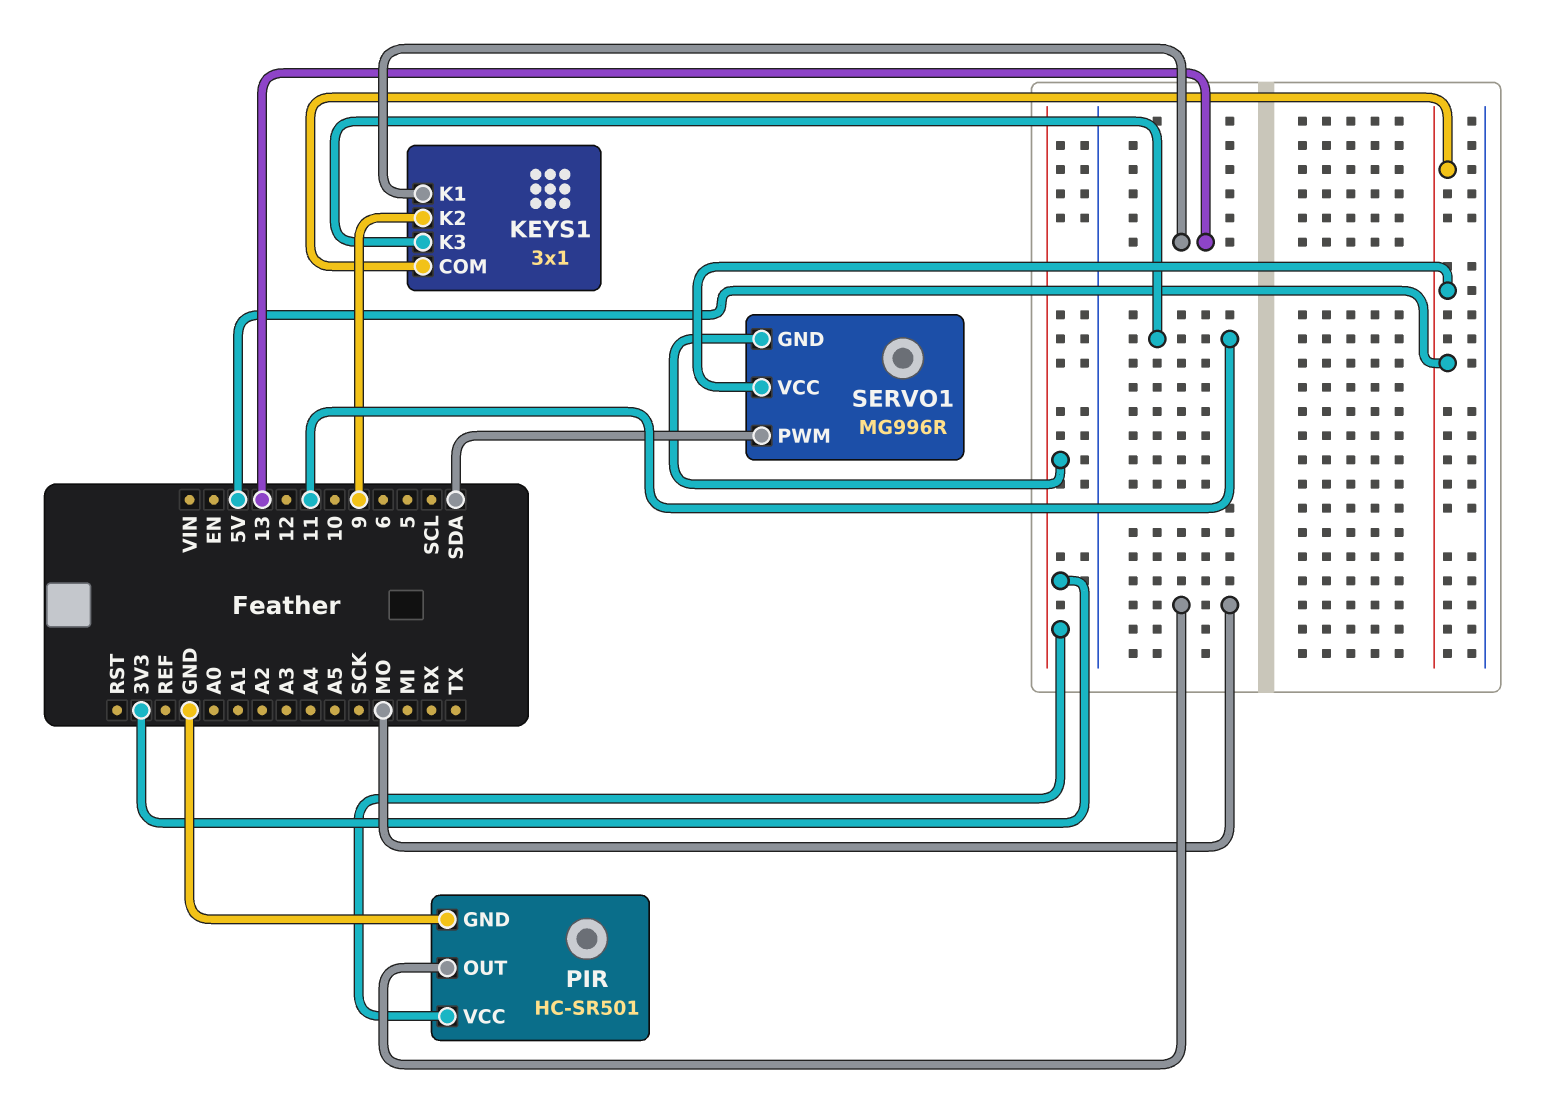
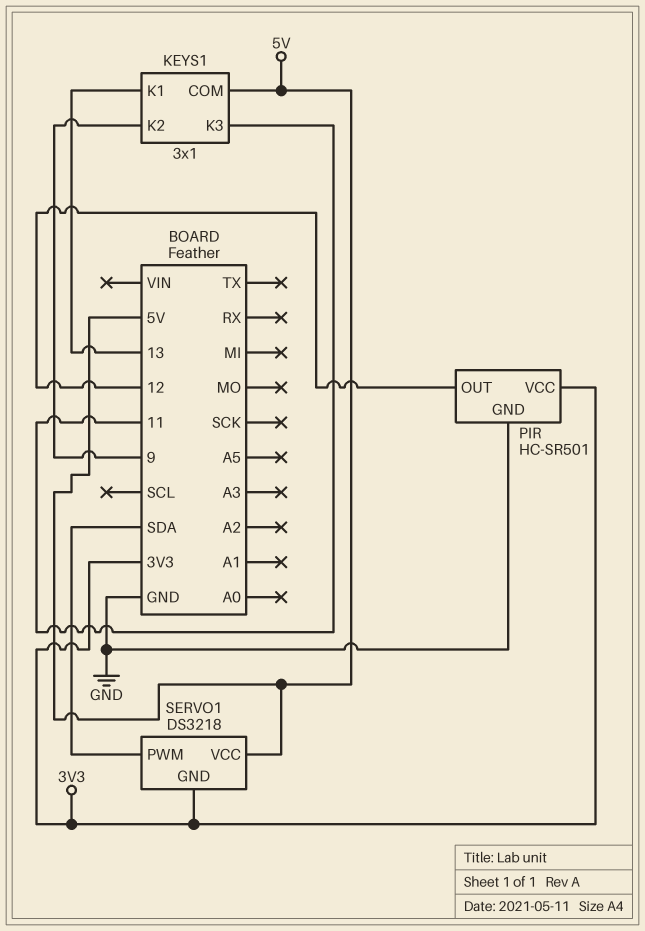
PIR pin OUT: MO -> 12
SERVO1: MG996R -> DS3218

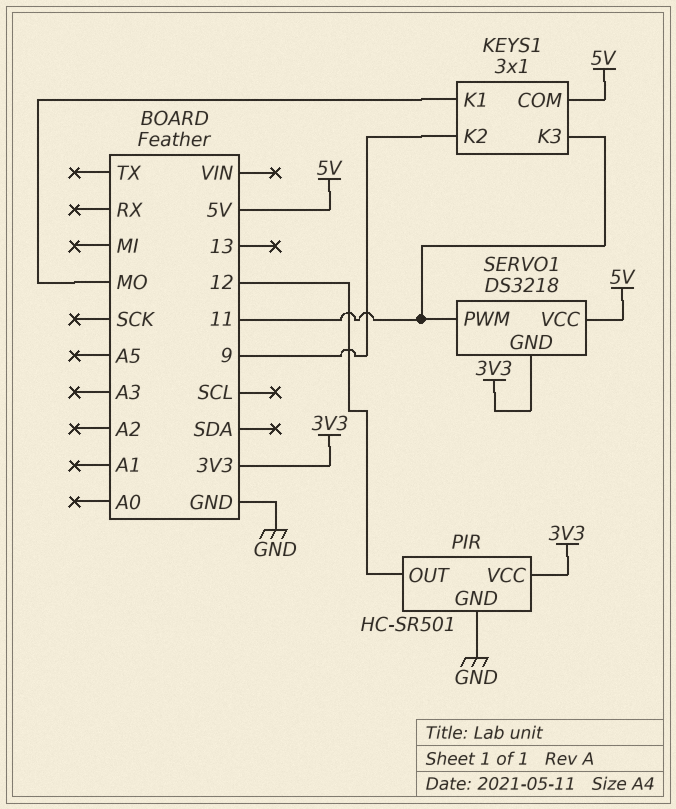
KEYS1 pin K1: 13 -> MO
SERVO1 pin PWM: SDA -> 11

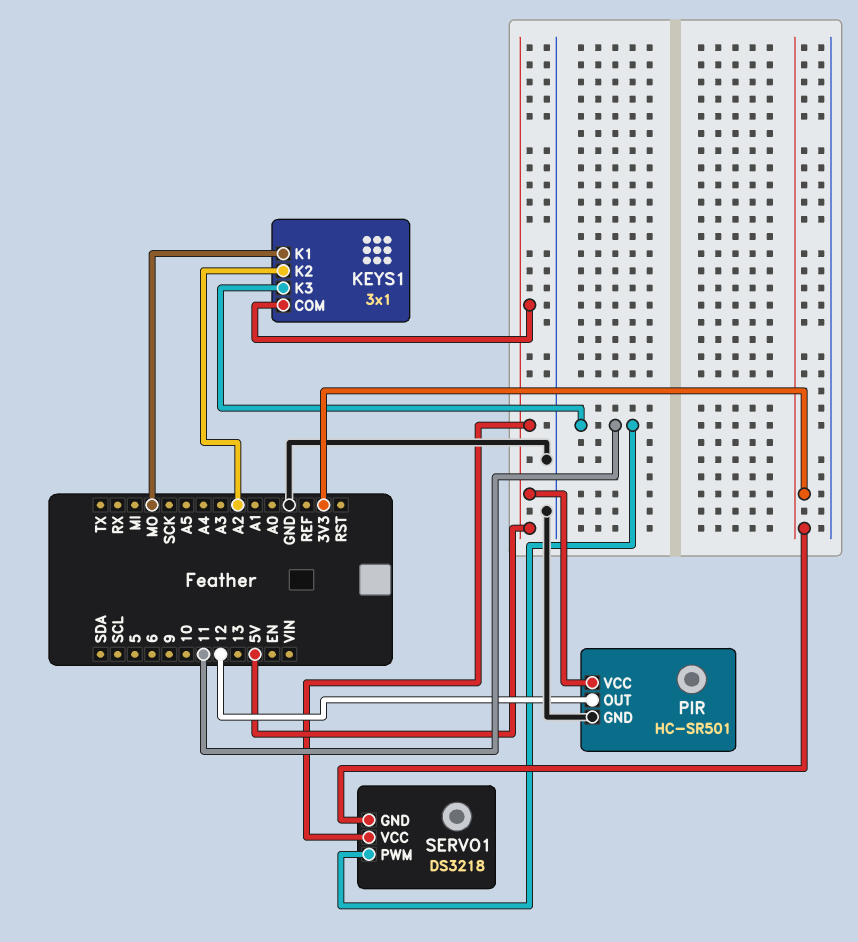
KEYS1 pin K2: 9 -> A2
PIR pin VCC: 3V3 -> 5V

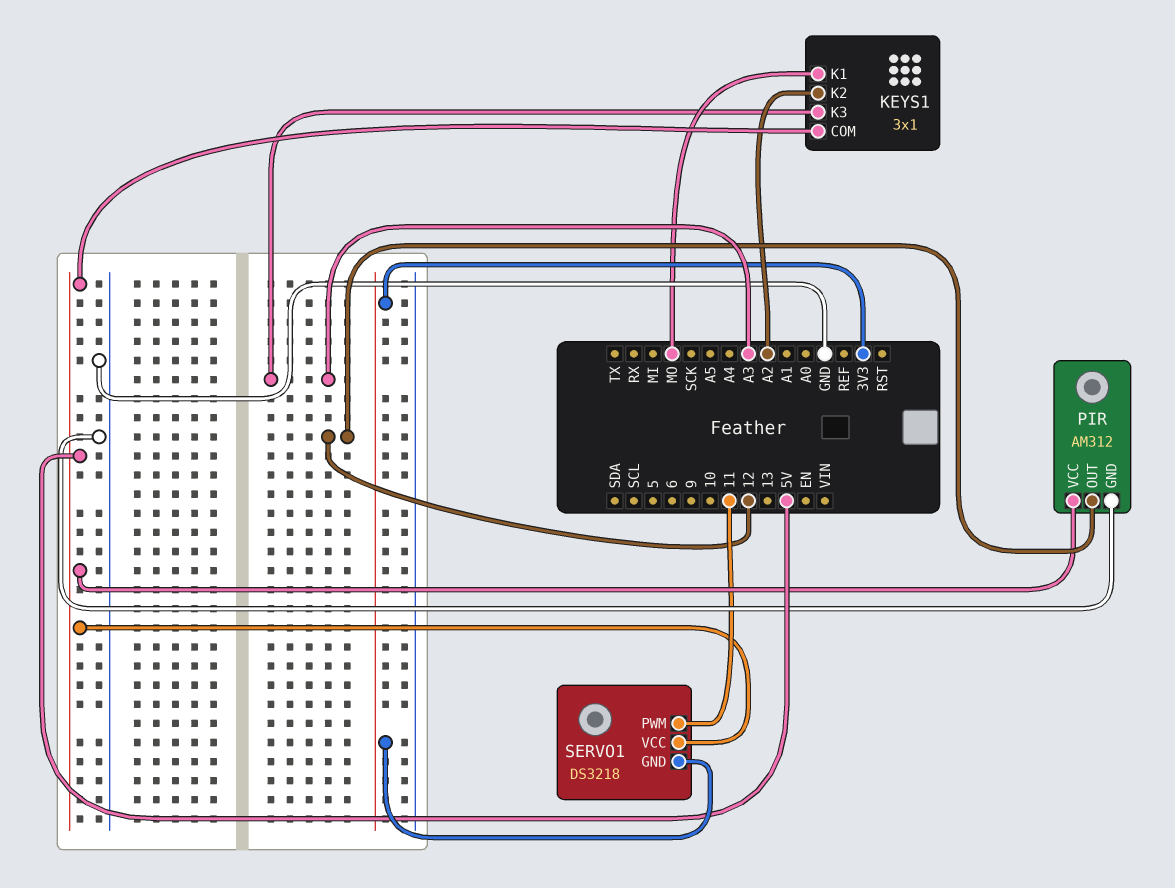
KEYS1 pin K3: 11 -> A3
PIR: HC-SR501 -> AM312

